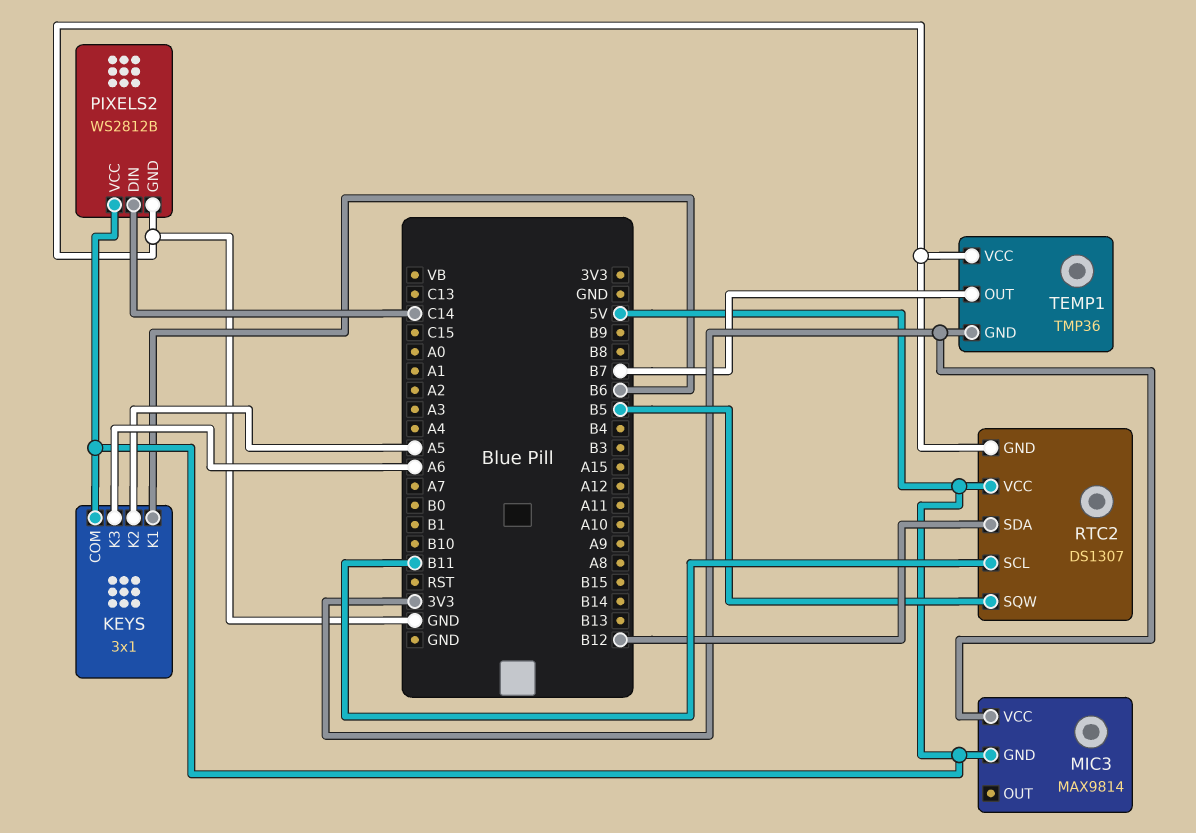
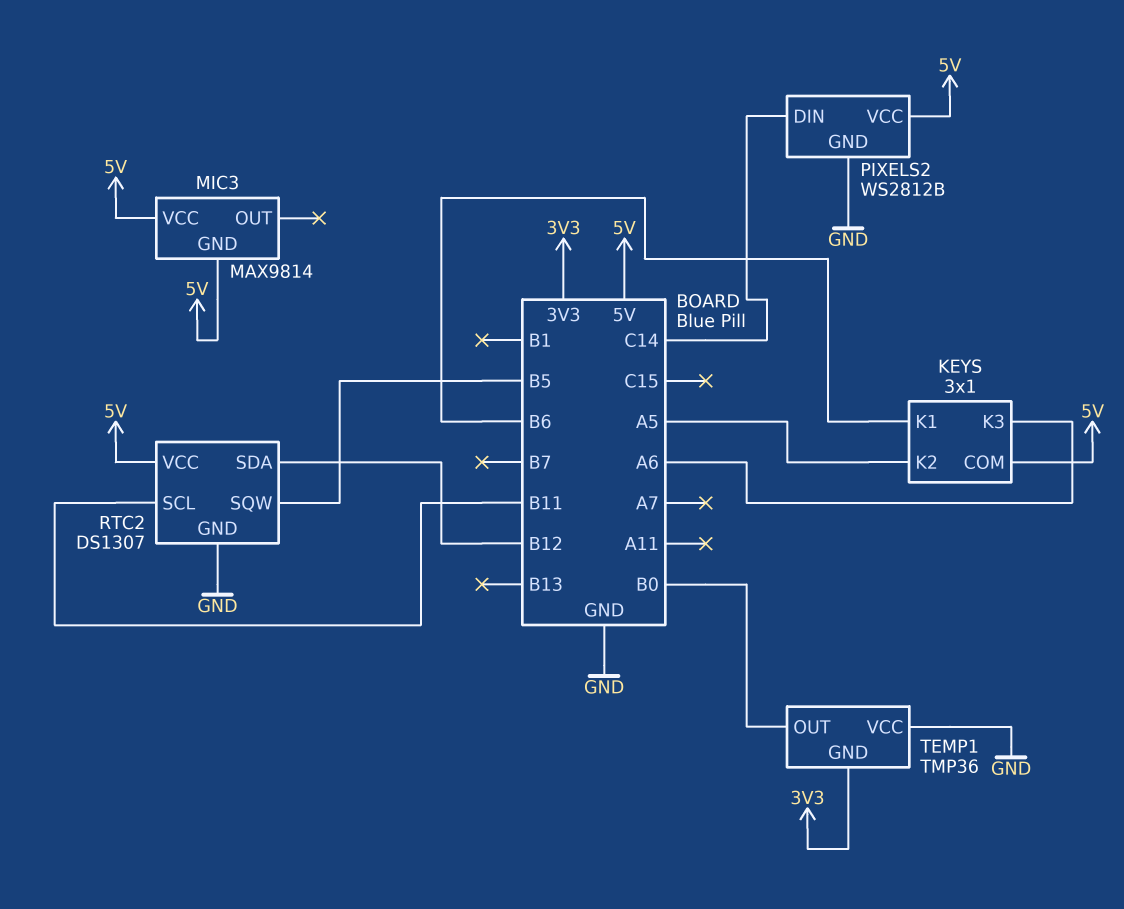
MIC3 pin VCC: 3V3 -> 5V
TEMP1 pin OUT: B7 -> B0

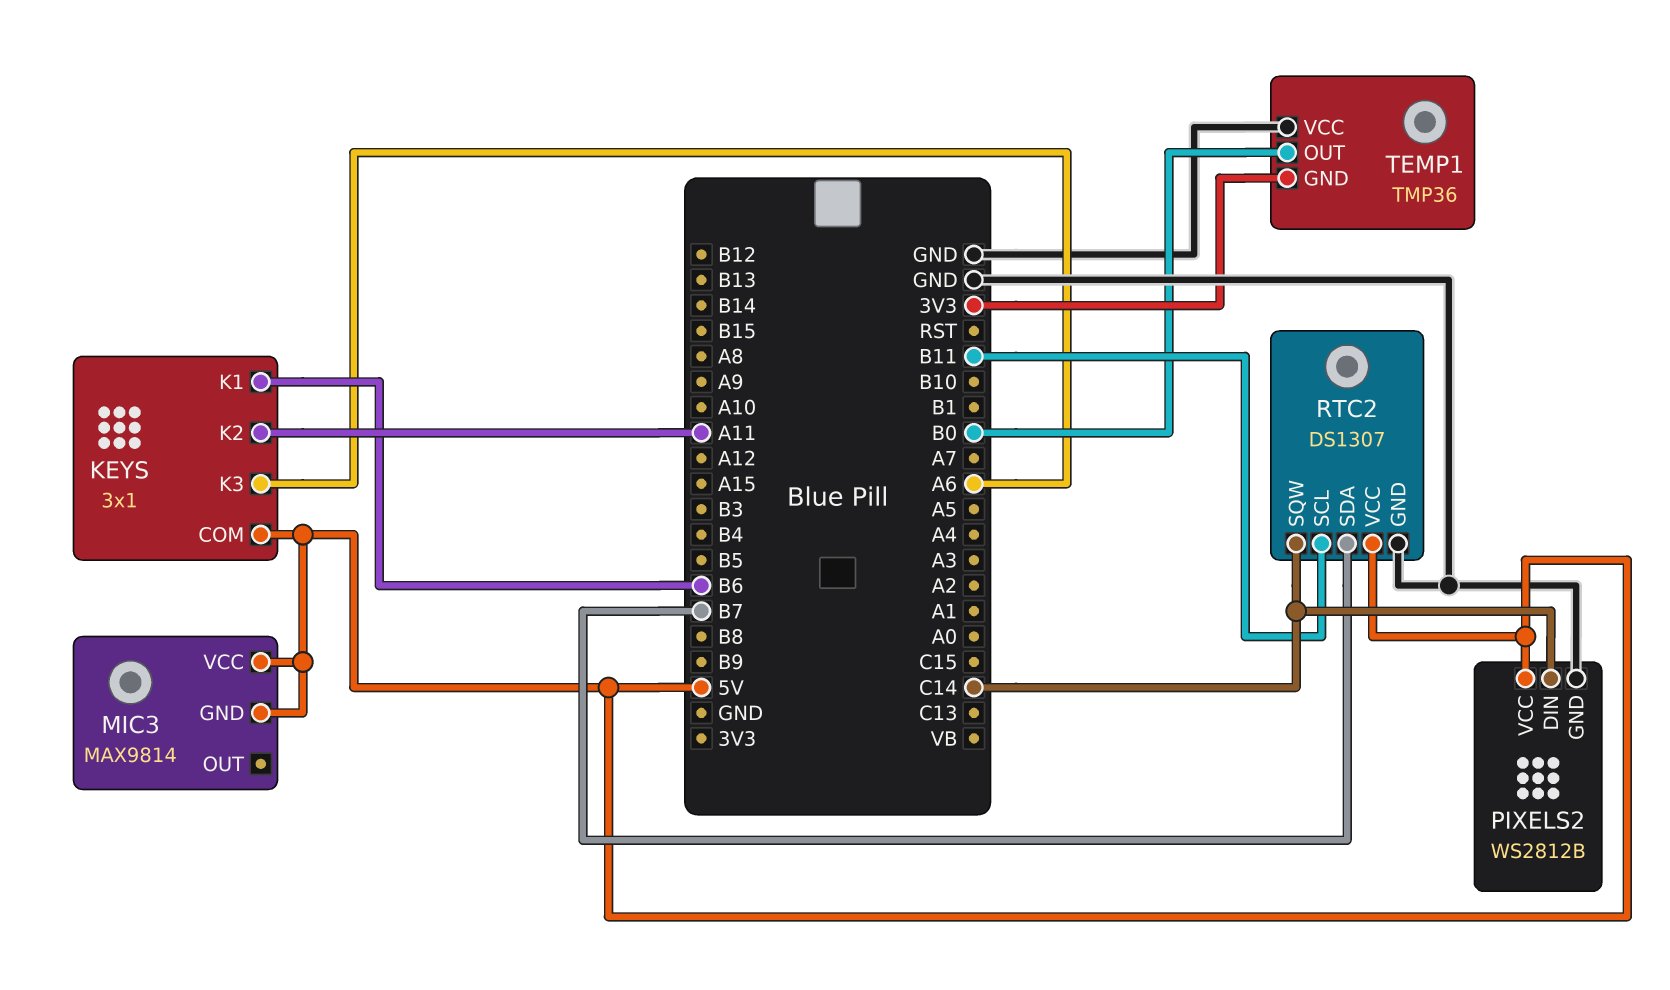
KEYS pin K2: A5 -> A11
RTC2 pin SDA: B12 -> B7
RTC2 pin SQW: B5 -> C14

